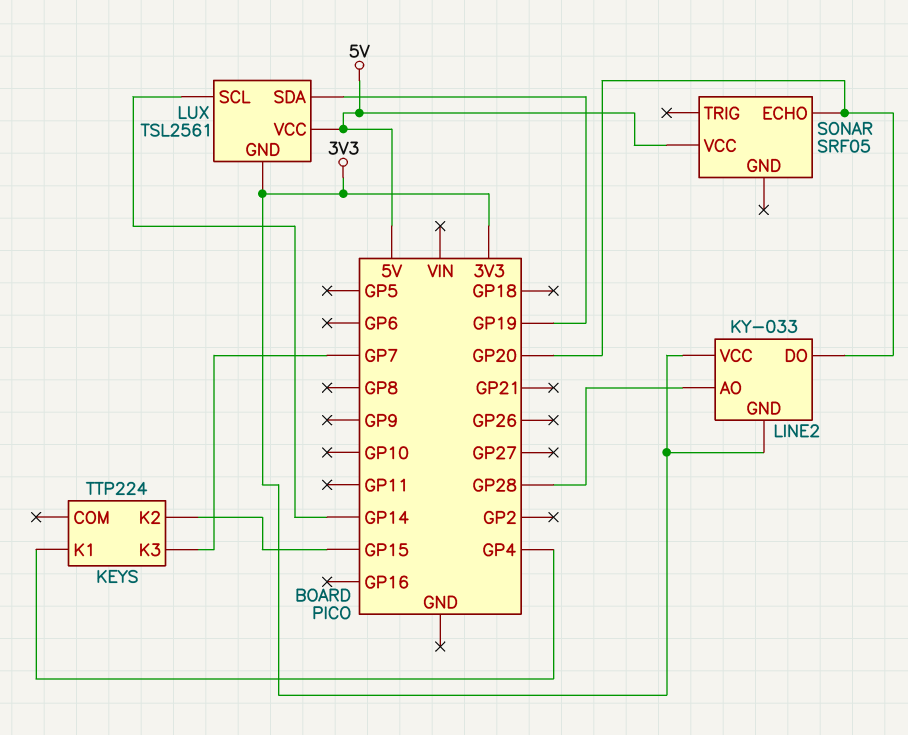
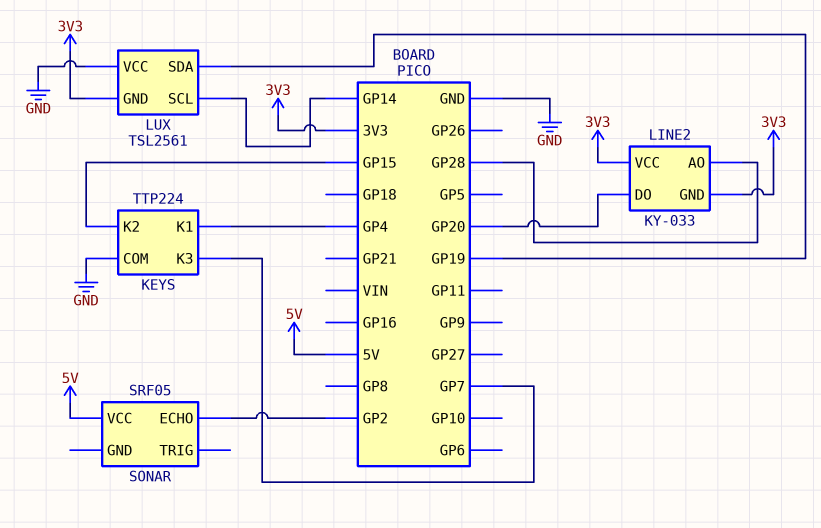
KEYS pin COM: none -> GND
LUX pin VCC: 5V -> GND
SONAR pin ECHO: GP20 -> GP2

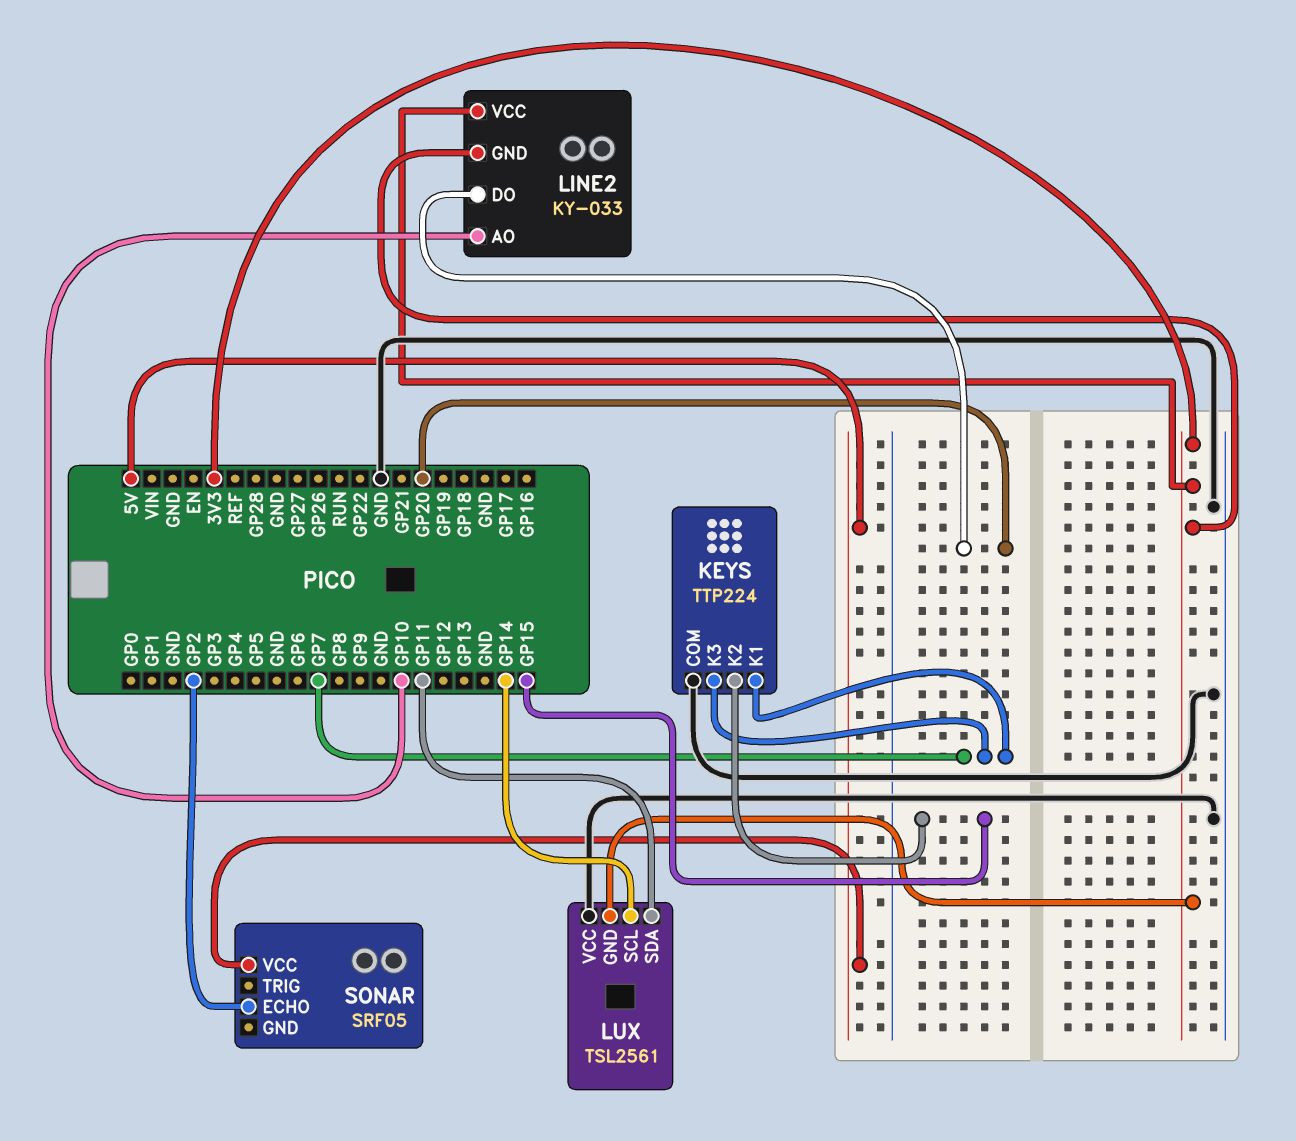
KEYS pin K1: GP4 -> GP7
LINE2 pin AO: GP28 -> GP10
LUX pin SDA: GP19 -> GP11

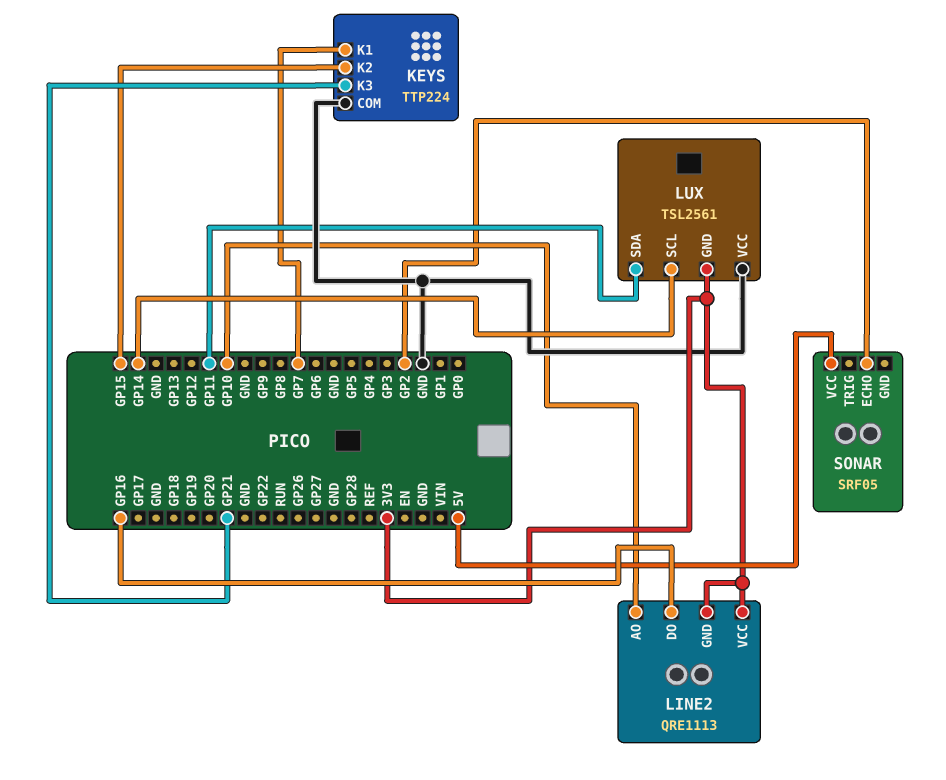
KEYS pin K3: GP7 -> GP21
LINE2: KY-033 -> QRE1113
LINE2 pin DO: GP20 -> GP16

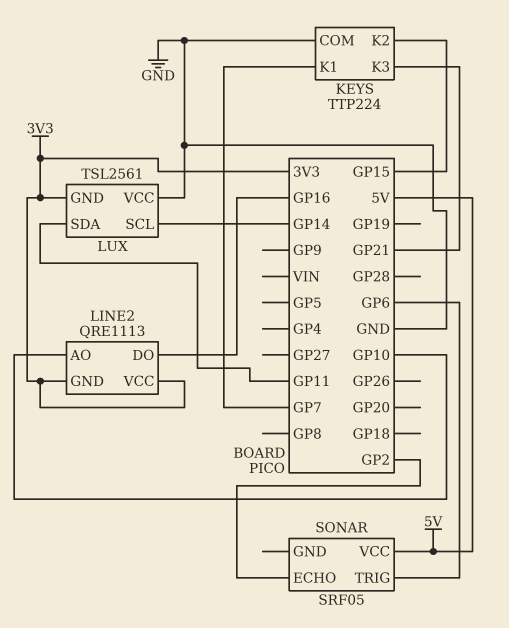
SONAR pin TRIG: none -> GP6

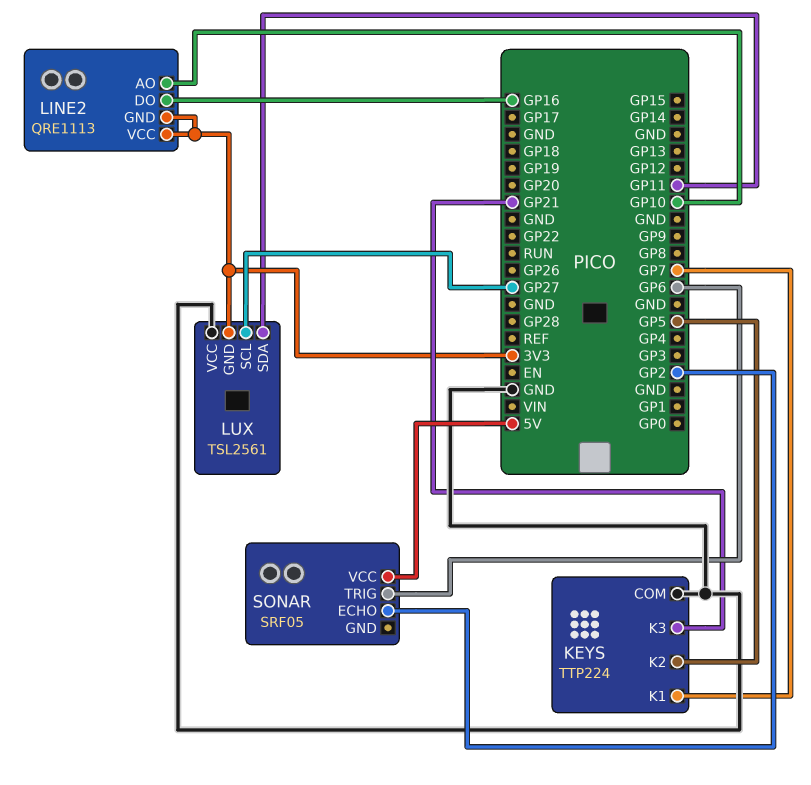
KEYS pin K2: GP15 -> GP5
LUX pin SCL: GP14 -> GP27

